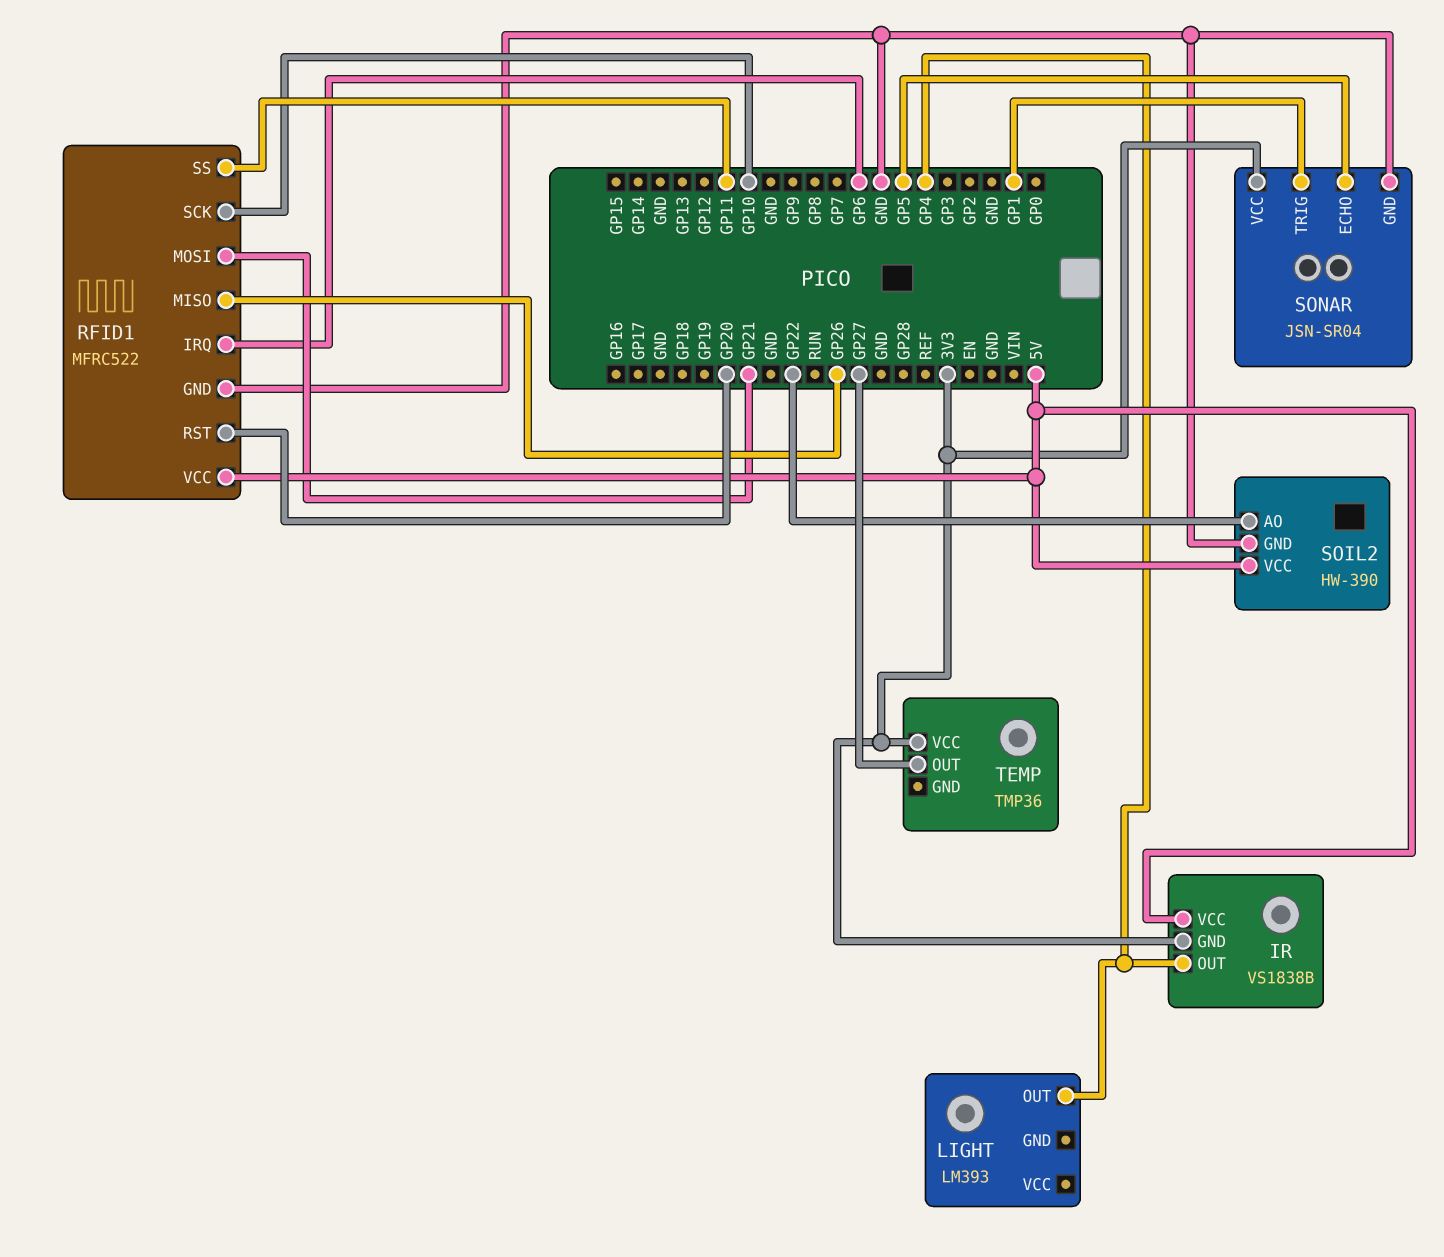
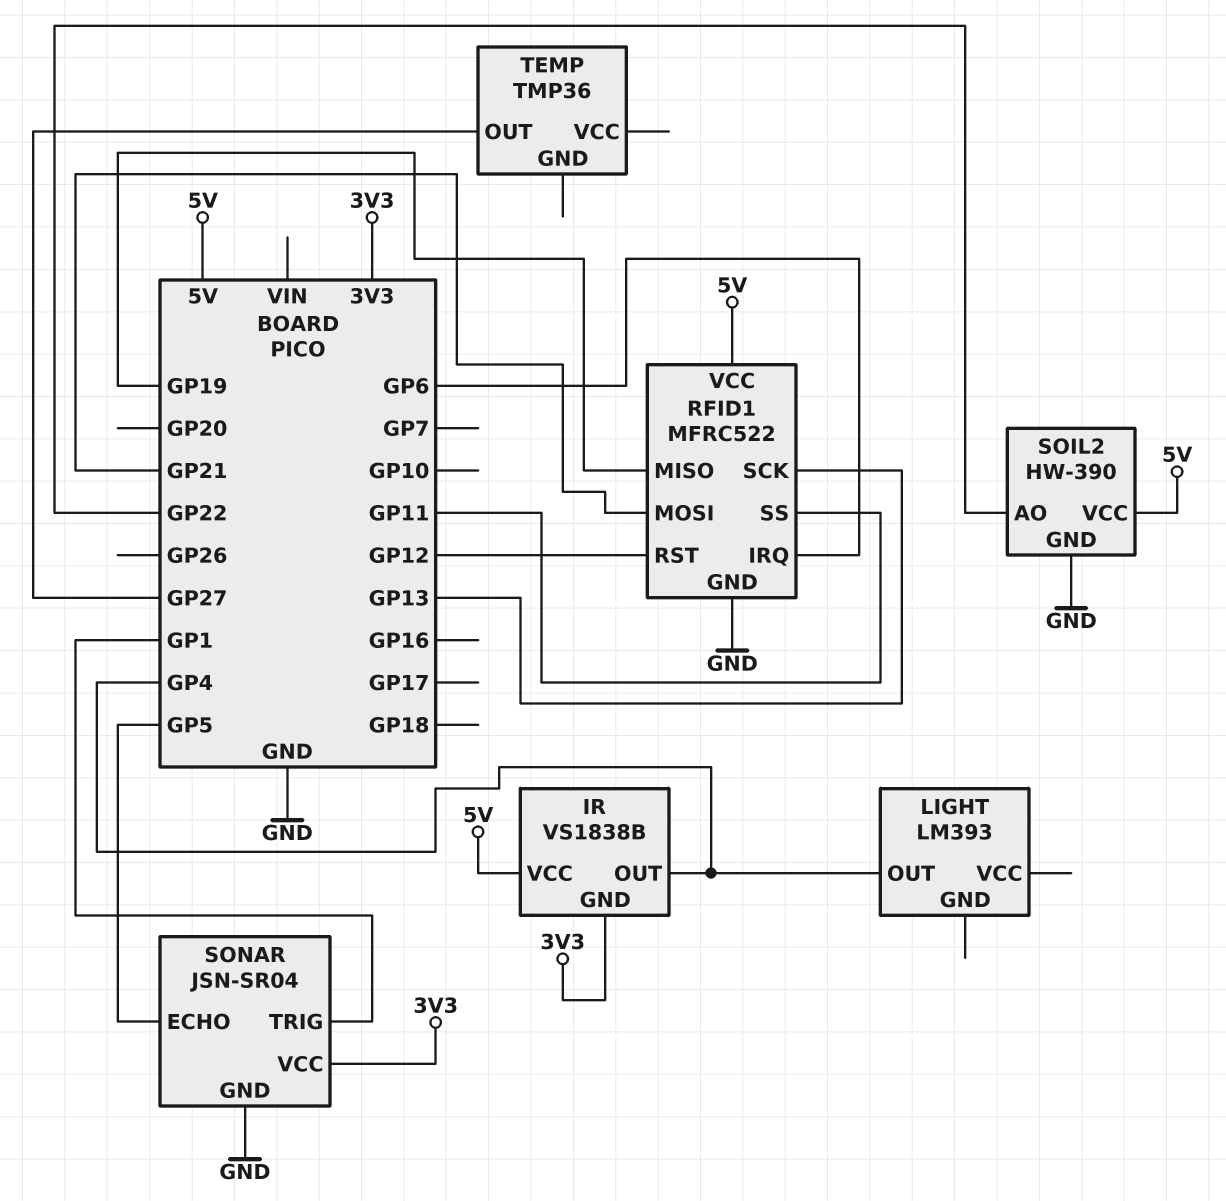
RFID1 pin MISO: GP26 -> GP19
RFID1 pin RST: GP20 -> GP12
RFID1 pin SCK: GP10 -> GP13
TEMP pin VCC: 3V3 -> none

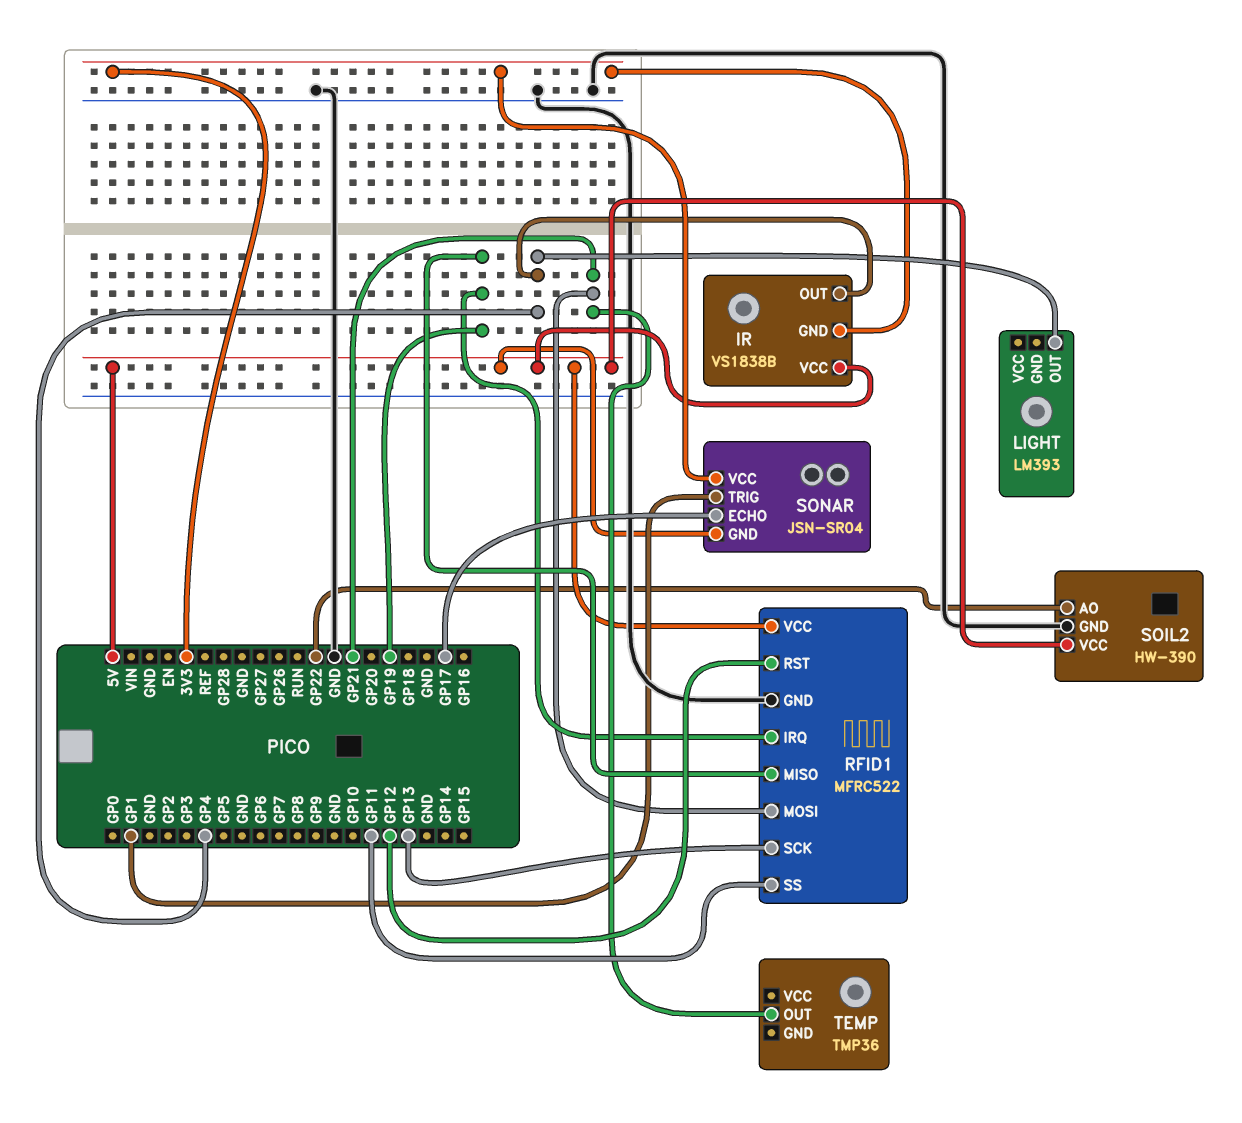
RFID1 pin IRQ: GP6 -> GP19
SONAR pin ECHO: GP5 -> GP17
SONAR pin GND: GND -> 5V
TEMP pin OUT: GP27 -> GP21

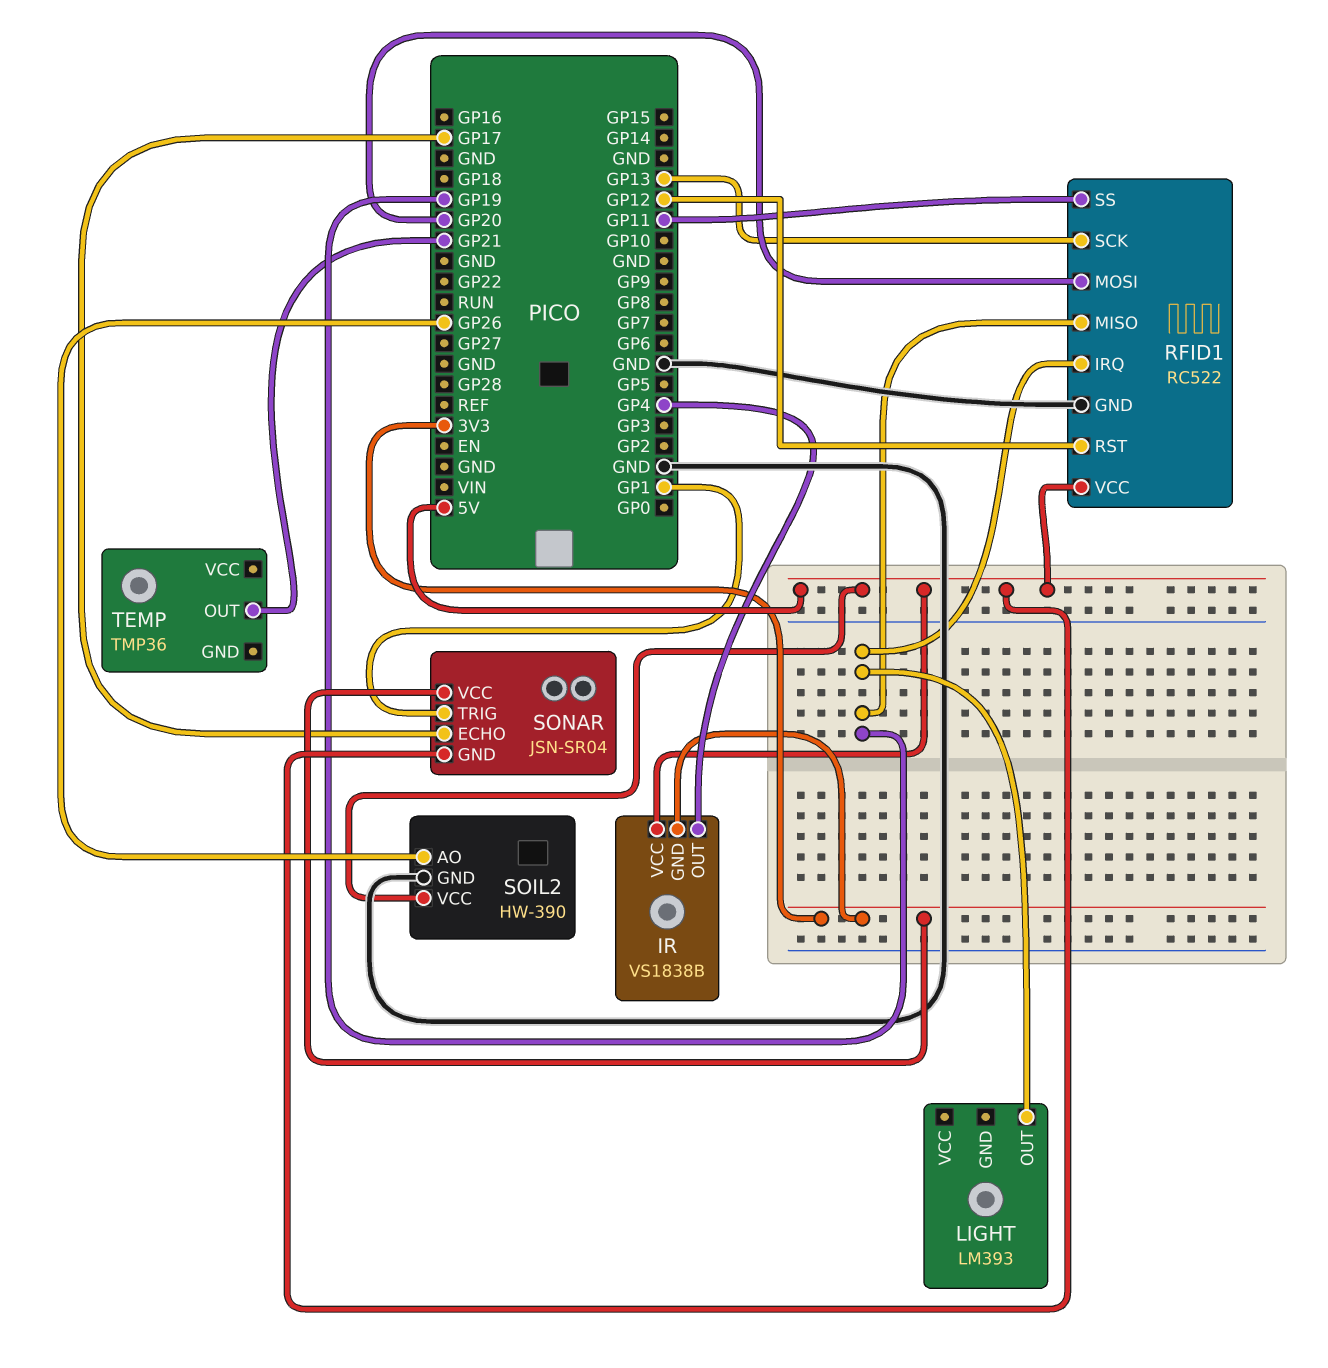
LIGHT pin OUT: GP4 -> GP19
RFID1: MFRC522 -> RC522
RFID1 pin MOSI: GP21 -> GP20
SOIL2 pin AO: GP22 -> GP26

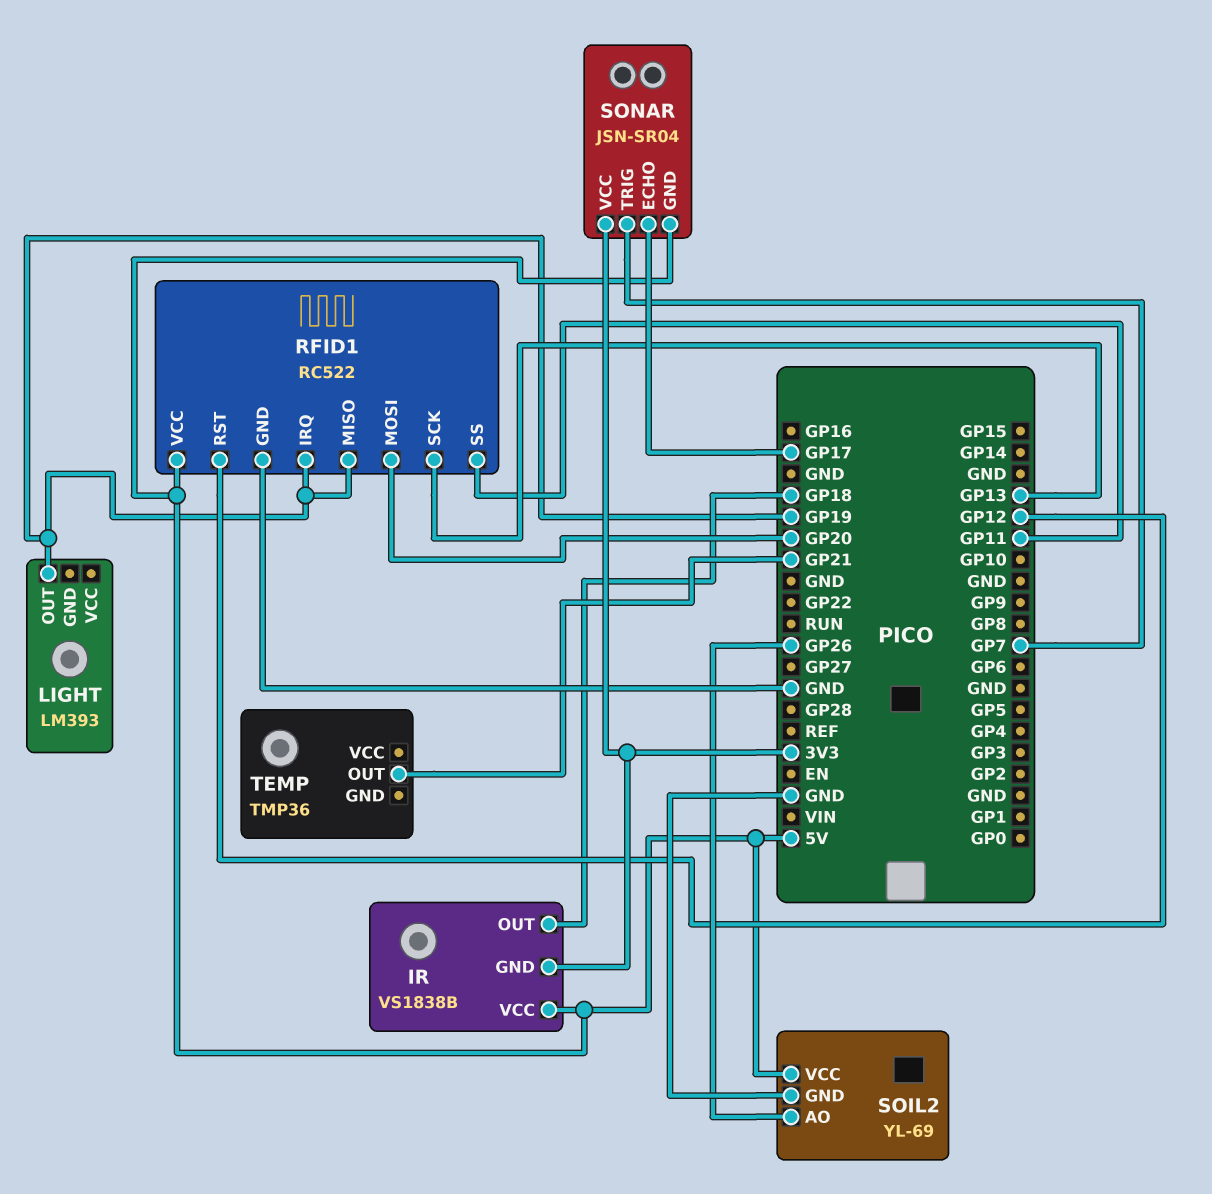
IR pin OUT: GP4 -> GP18
SOIL2: HW-390 -> YL-69
SONAR pin TRIG: GP1 -> GP7

